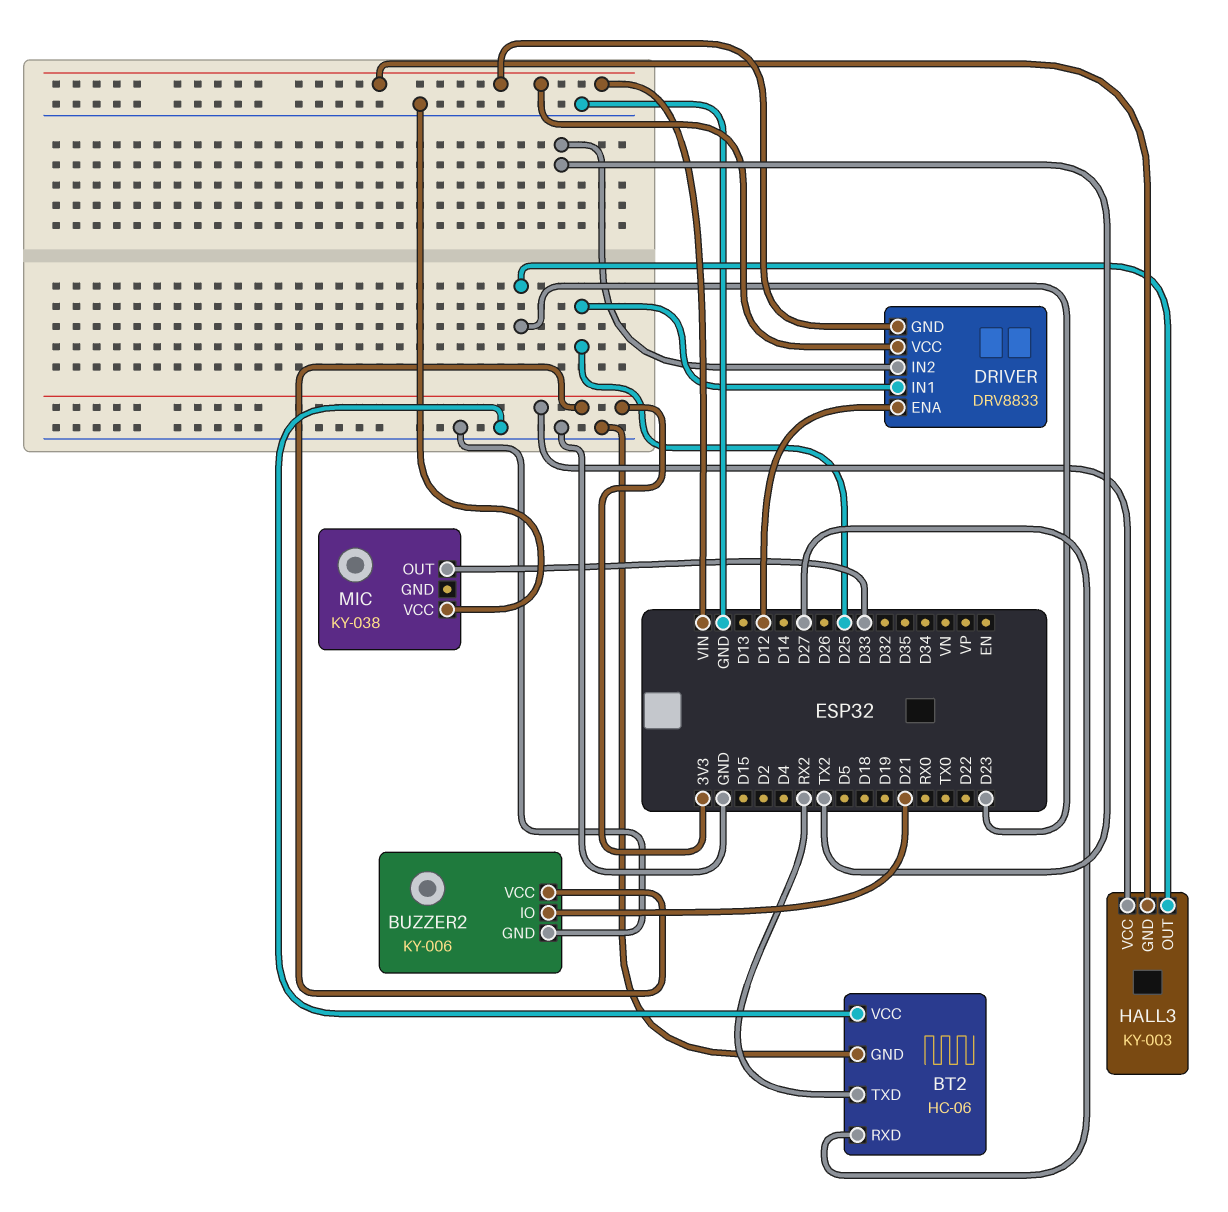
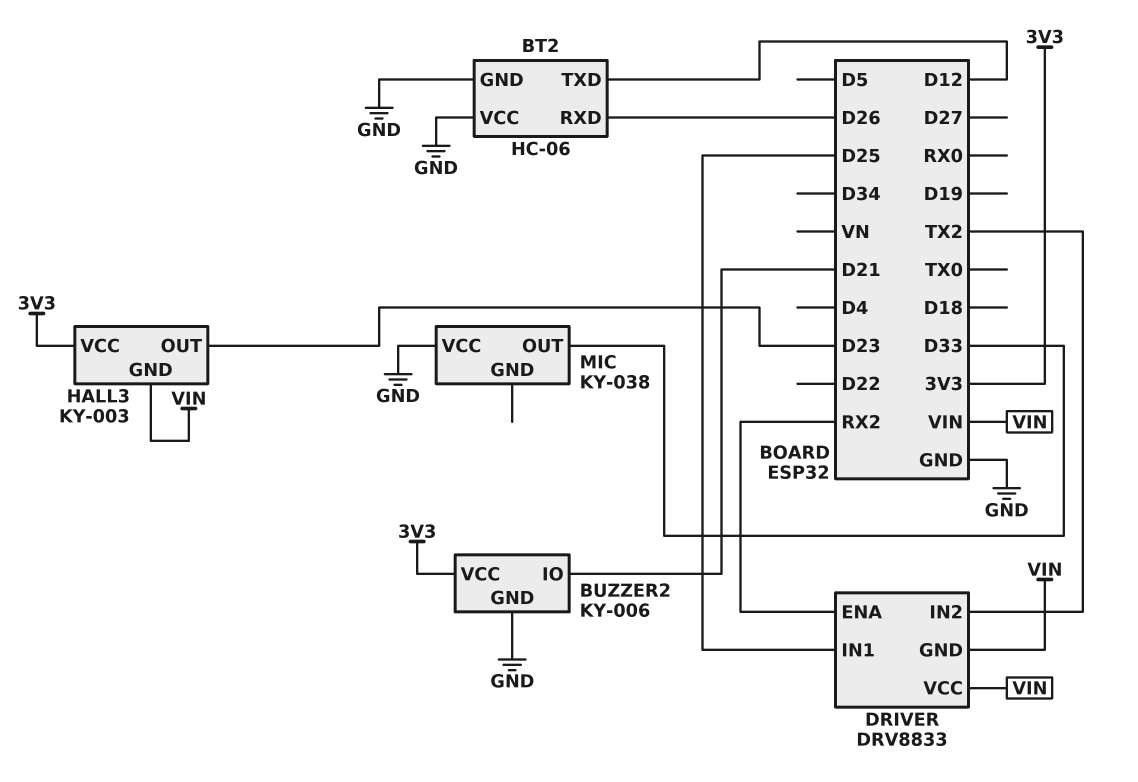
BT2 pin RXD: D27 -> D26
BT2 pin TXD: RX2 -> D12
DRIVER pin ENA: D12 -> RX2

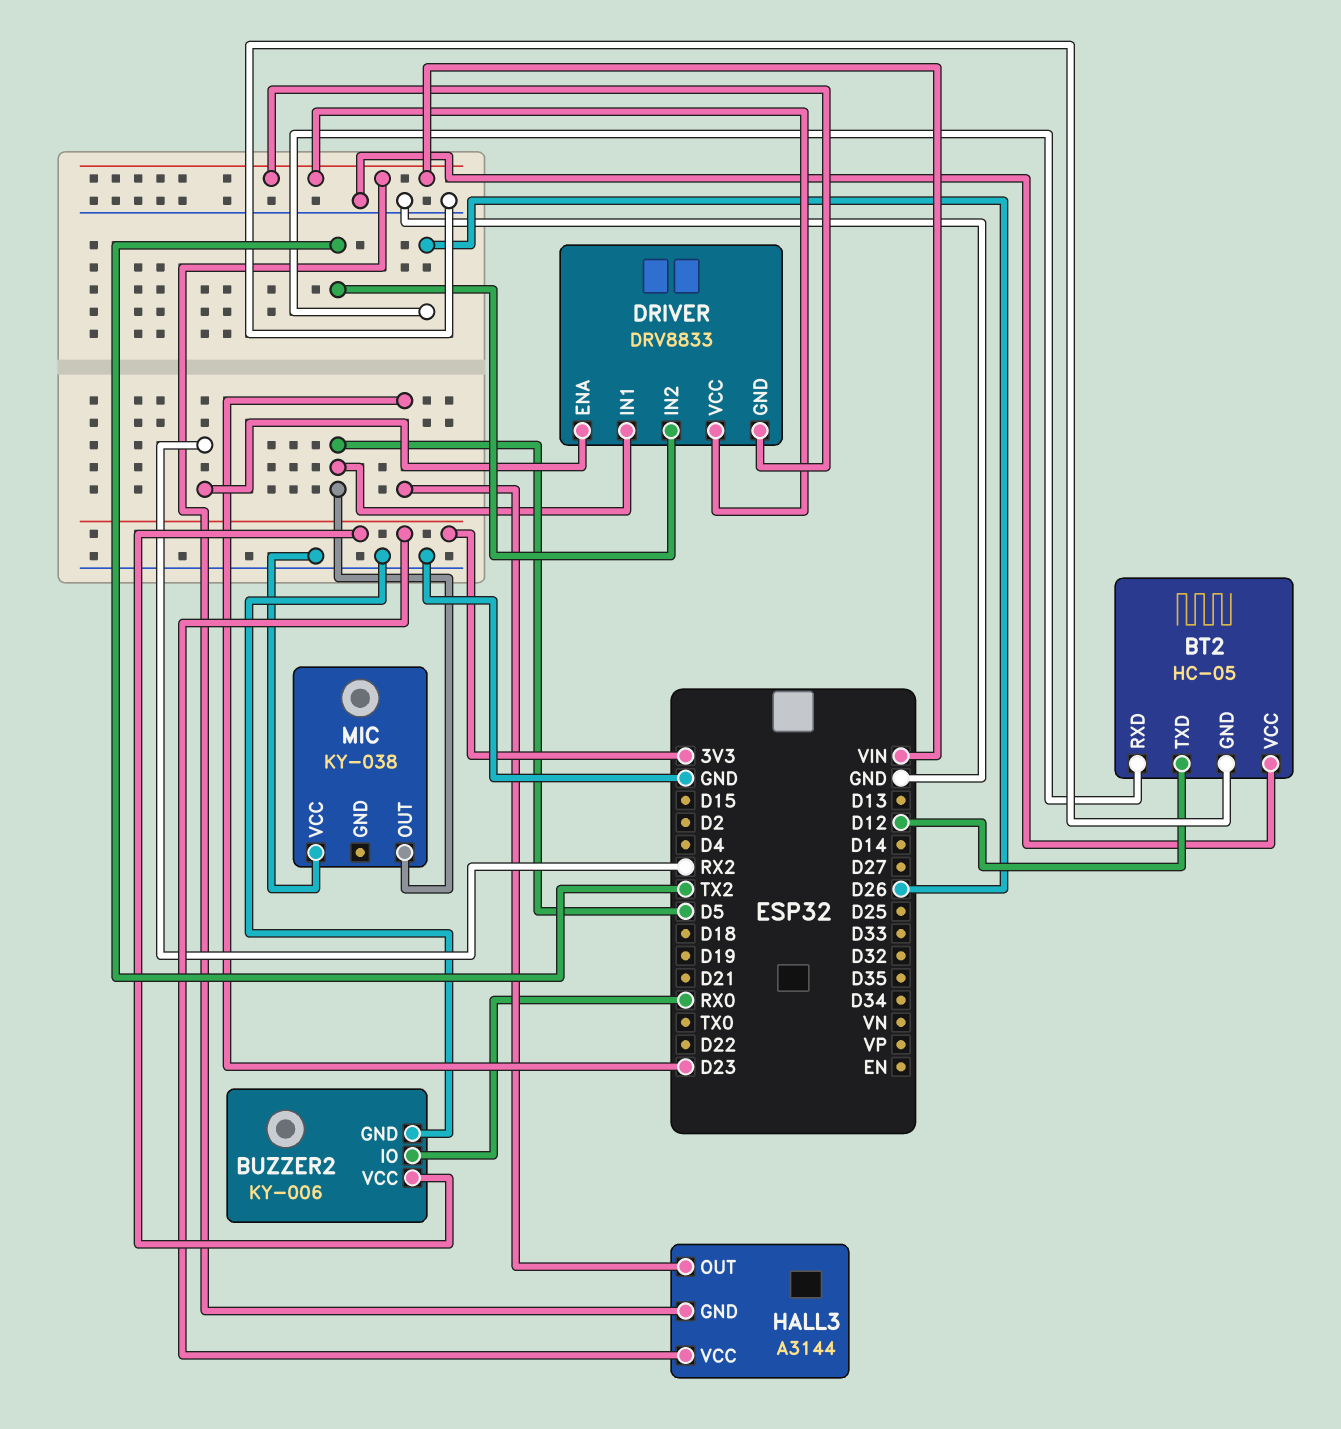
BT2: HC-06 -> HC-05
BUZZER2 pin IO: D21 -> RX0
DRIVER pin IN1: D25 -> D5
HALL3: KY-003 -> A3144
MIC pin OUT: D33 -> D5

